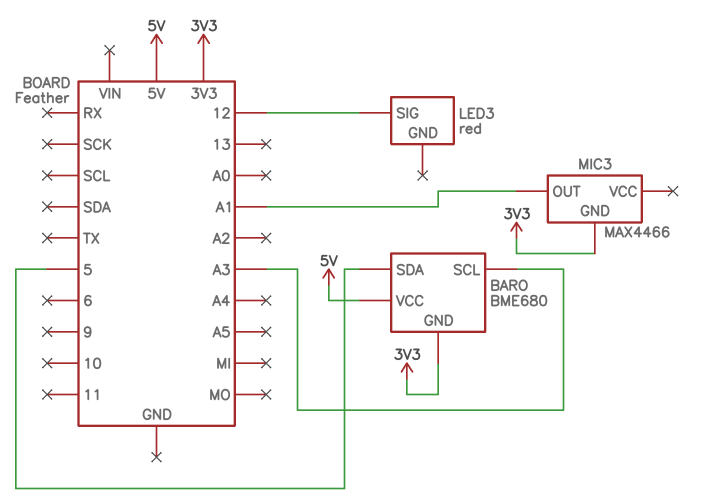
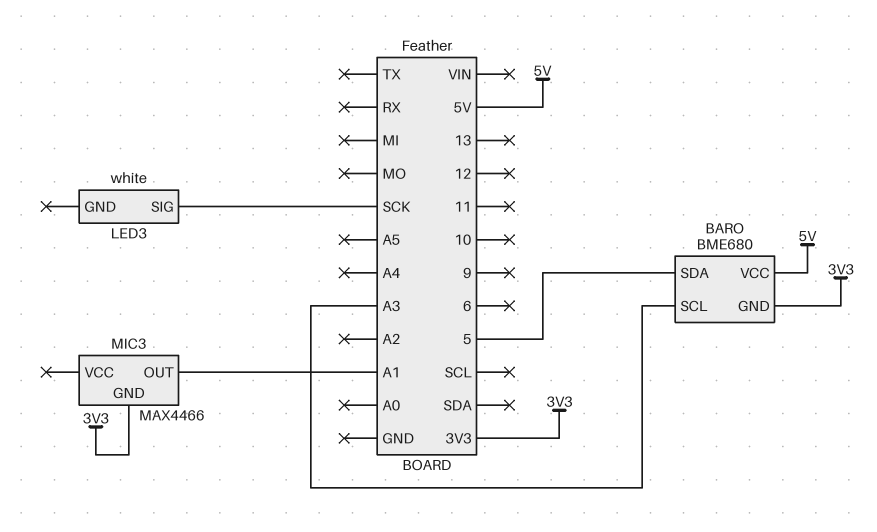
LED3: red -> white
LED3 pin SIG: 12 -> SCK

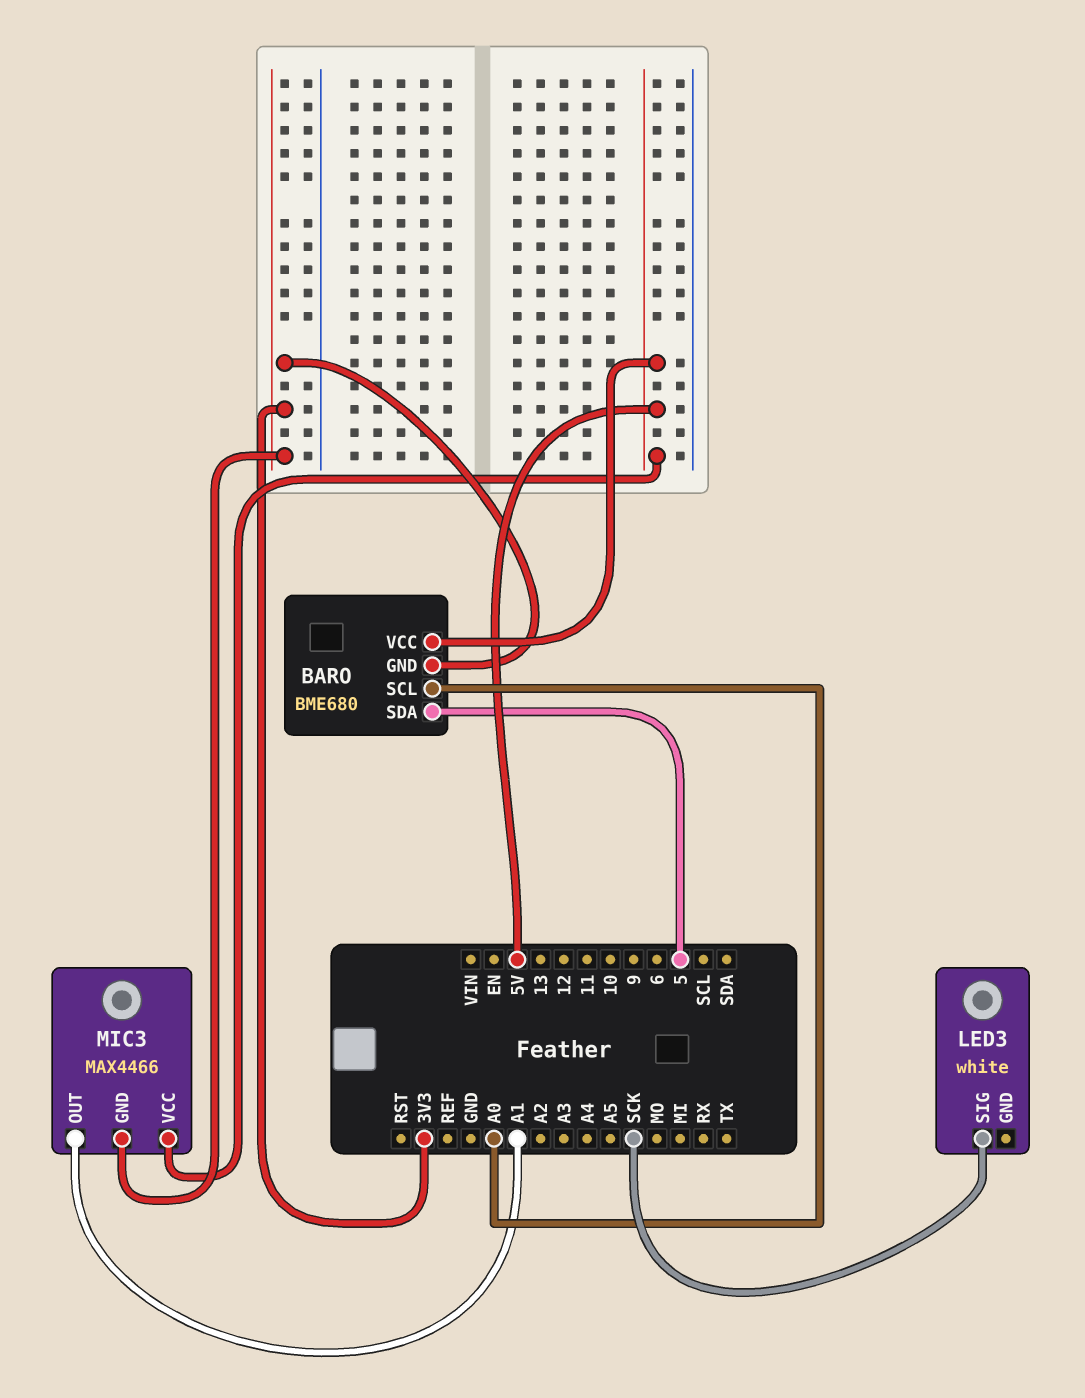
BARO pin SCL: A3 -> A0
MIC3 pin VCC: none -> 5V

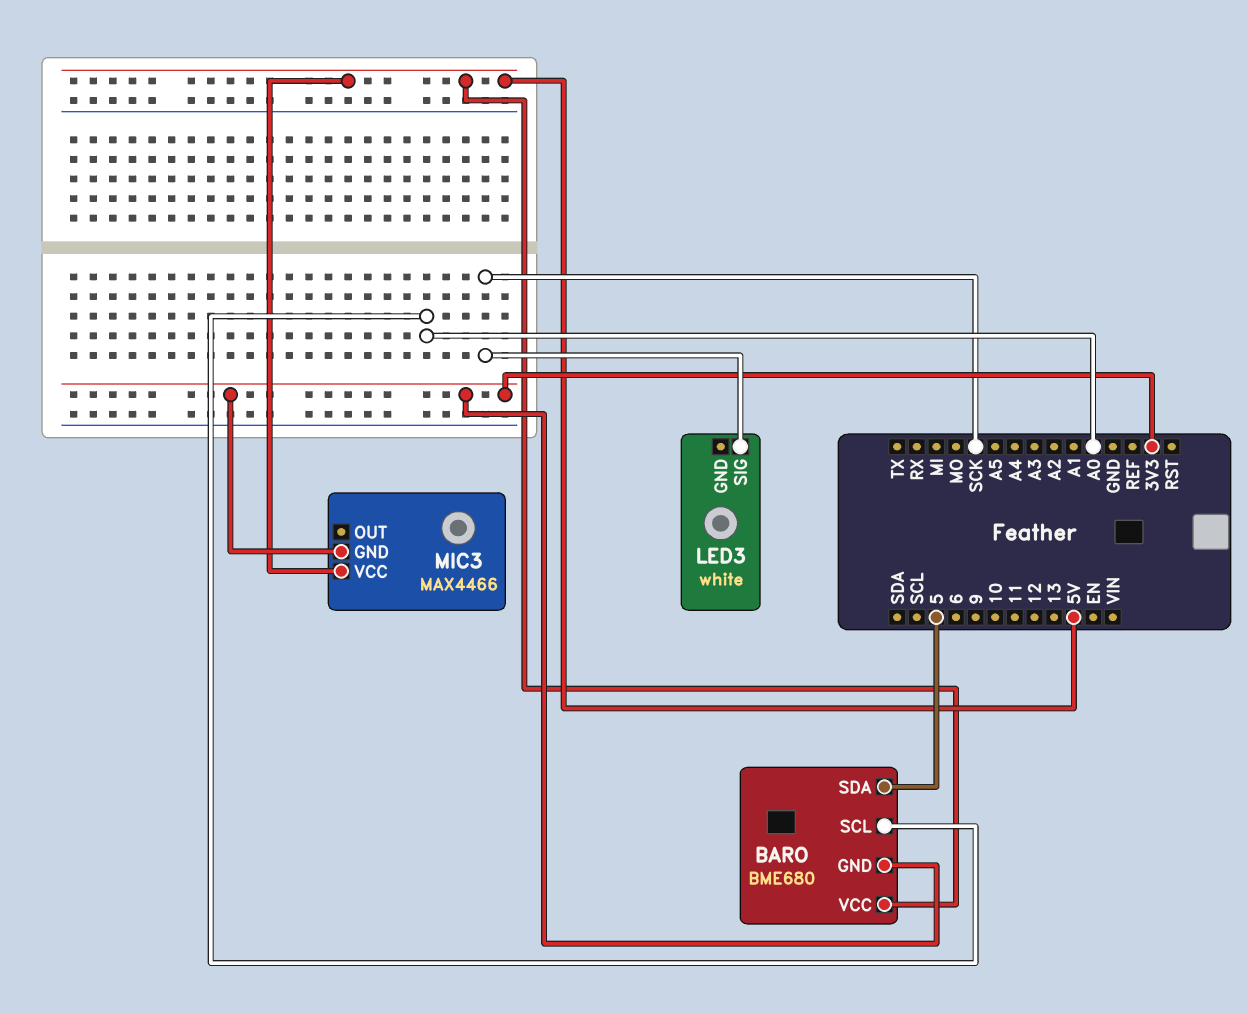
MIC3 pin OUT: A1 -> none

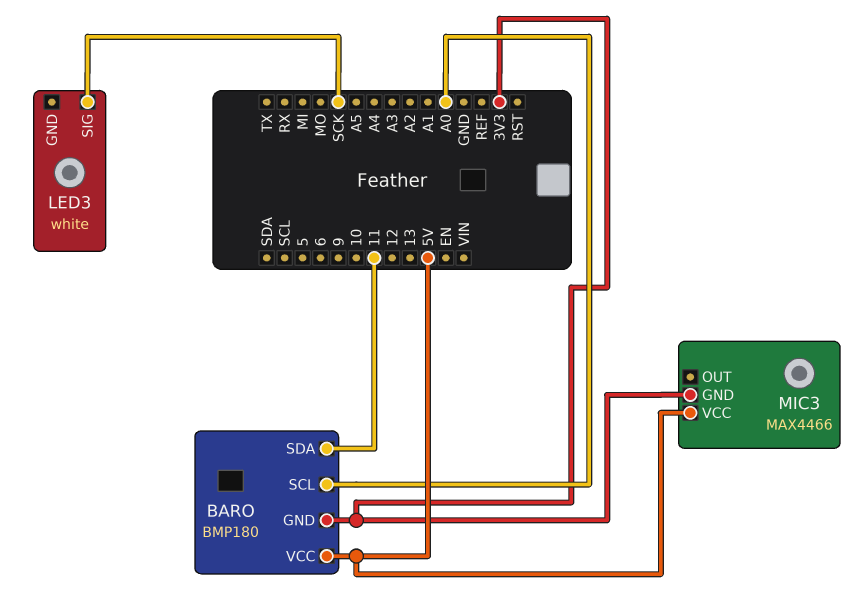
BARO: BME680 -> BMP180
BARO pin SDA: 5 -> 11

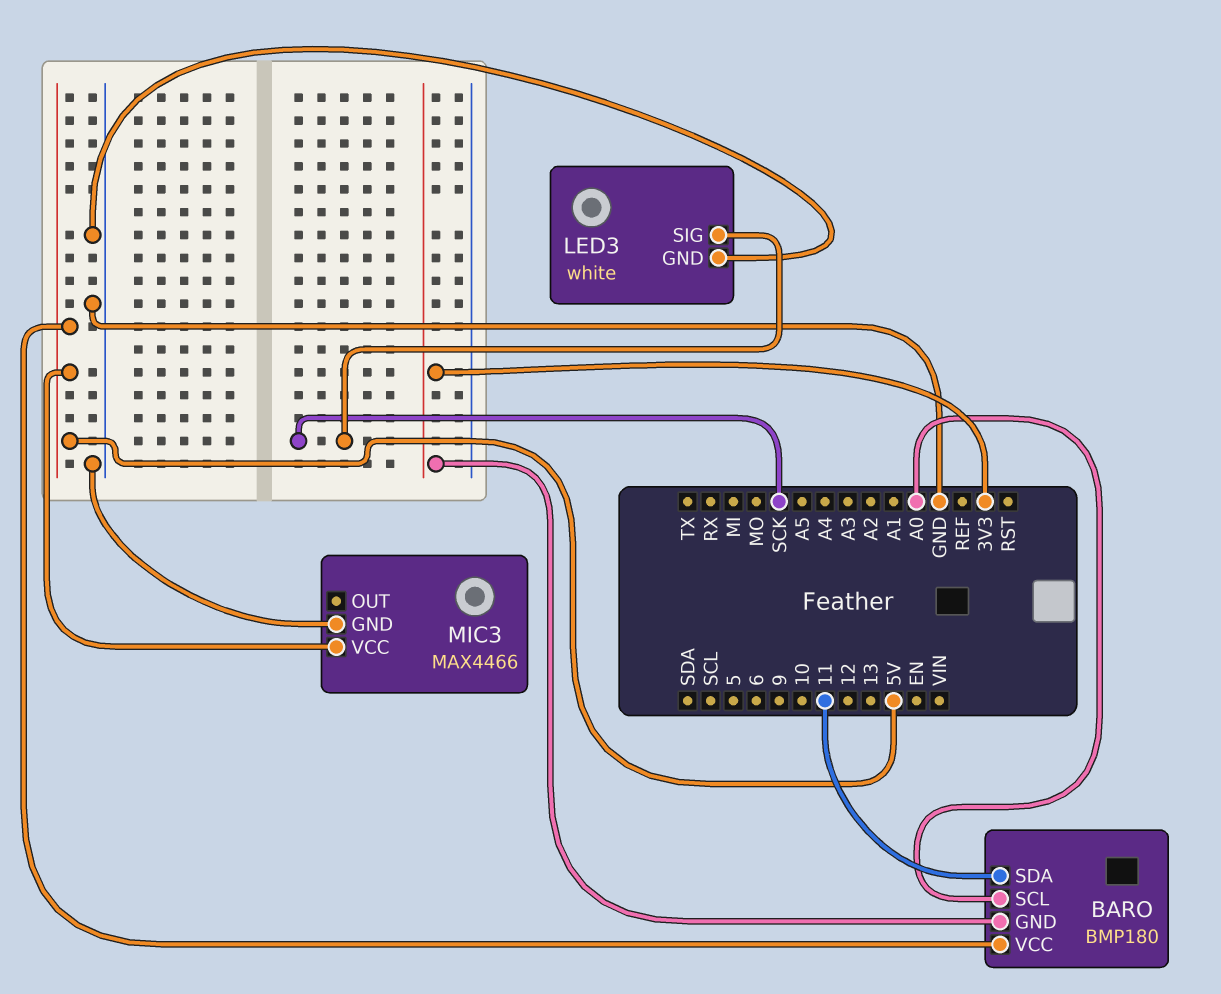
LED3 pin GND: none -> GND
MIC3 pin GND: 3V3 -> GND

